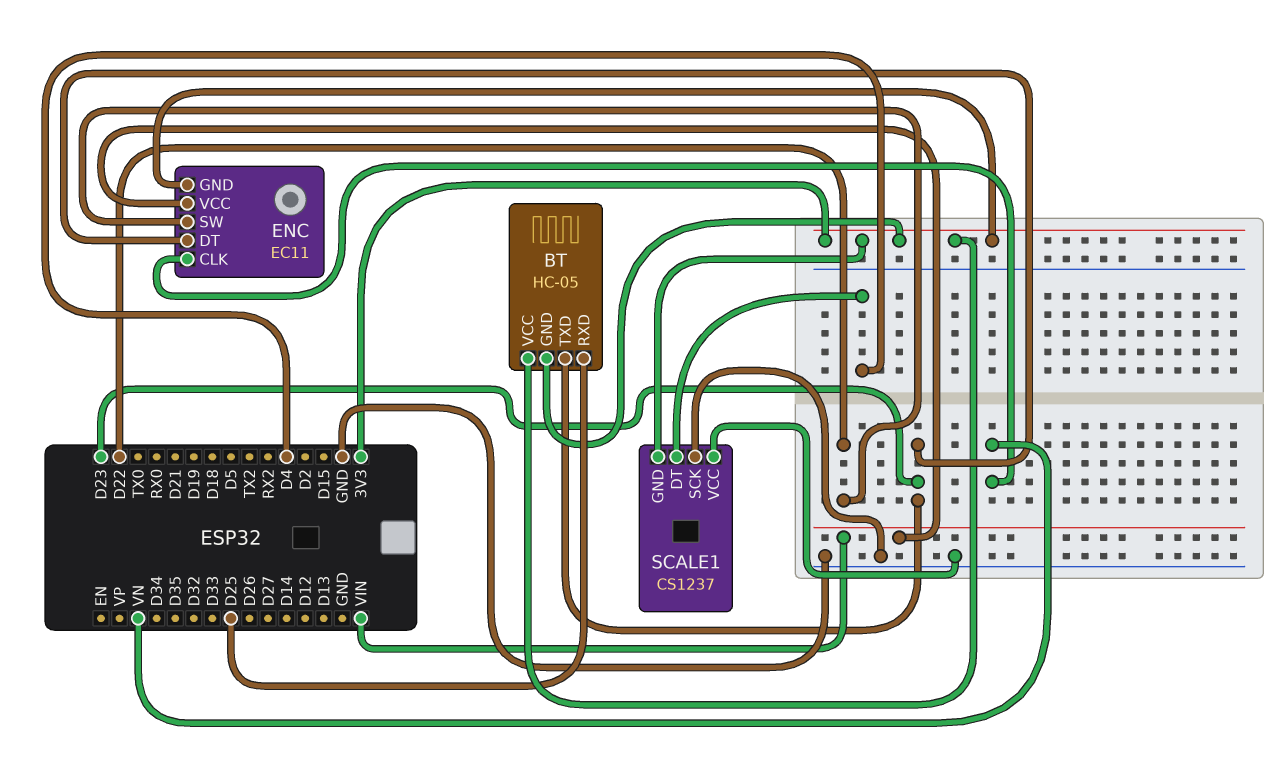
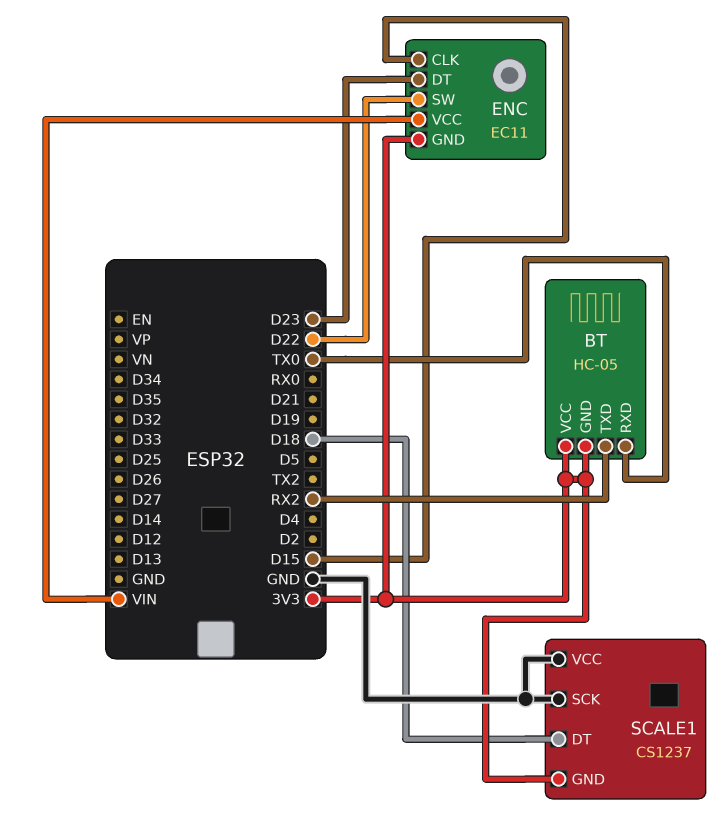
BT pin RXD: D25 -> TX0
BT pin TXD: D23 -> RX2
ENC pin CLK: VN -> D15
SCALE1 pin DT: D4 -> D18

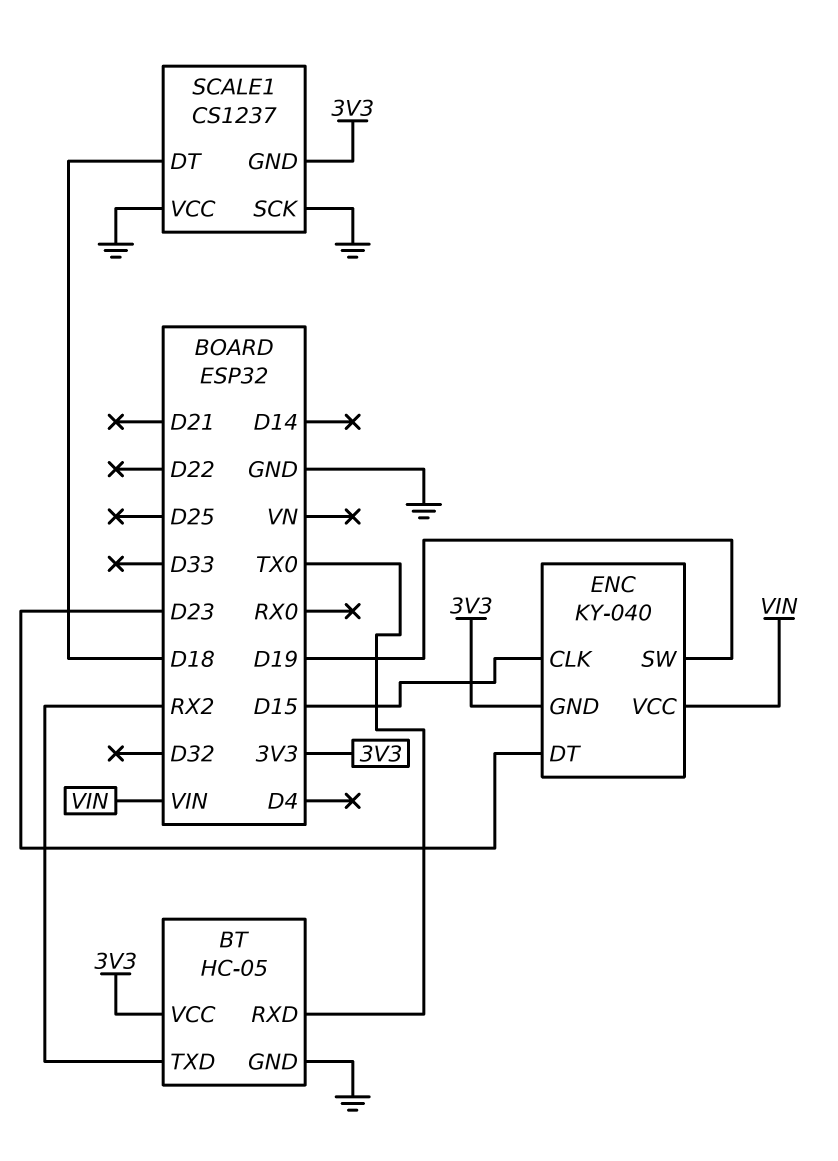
BT pin GND: 3V3 -> GND
ENC: EC11 -> KY-040
ENC pin SW: D22 -> D19

